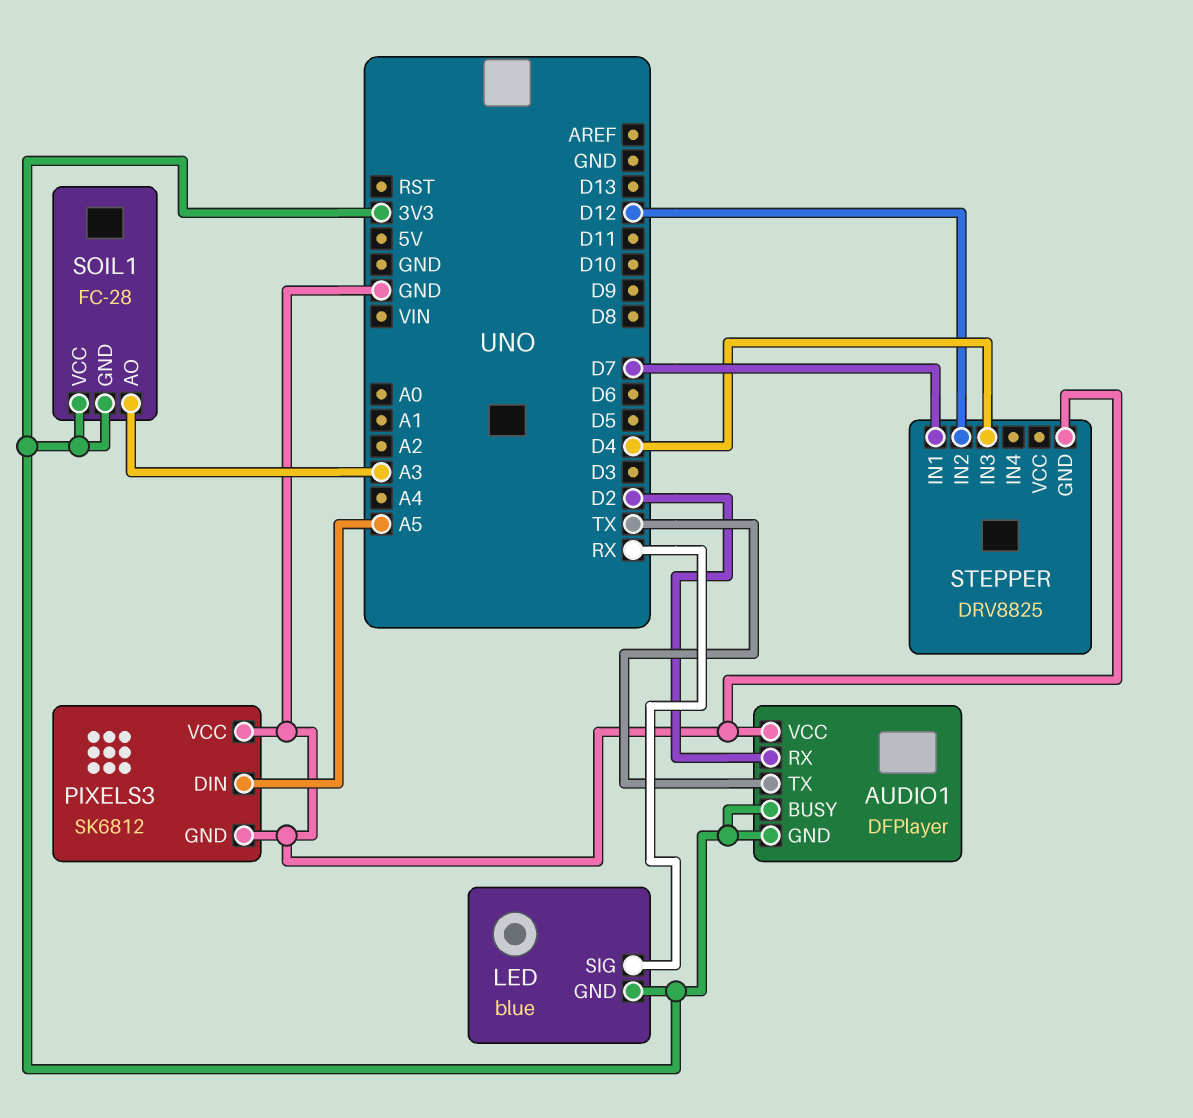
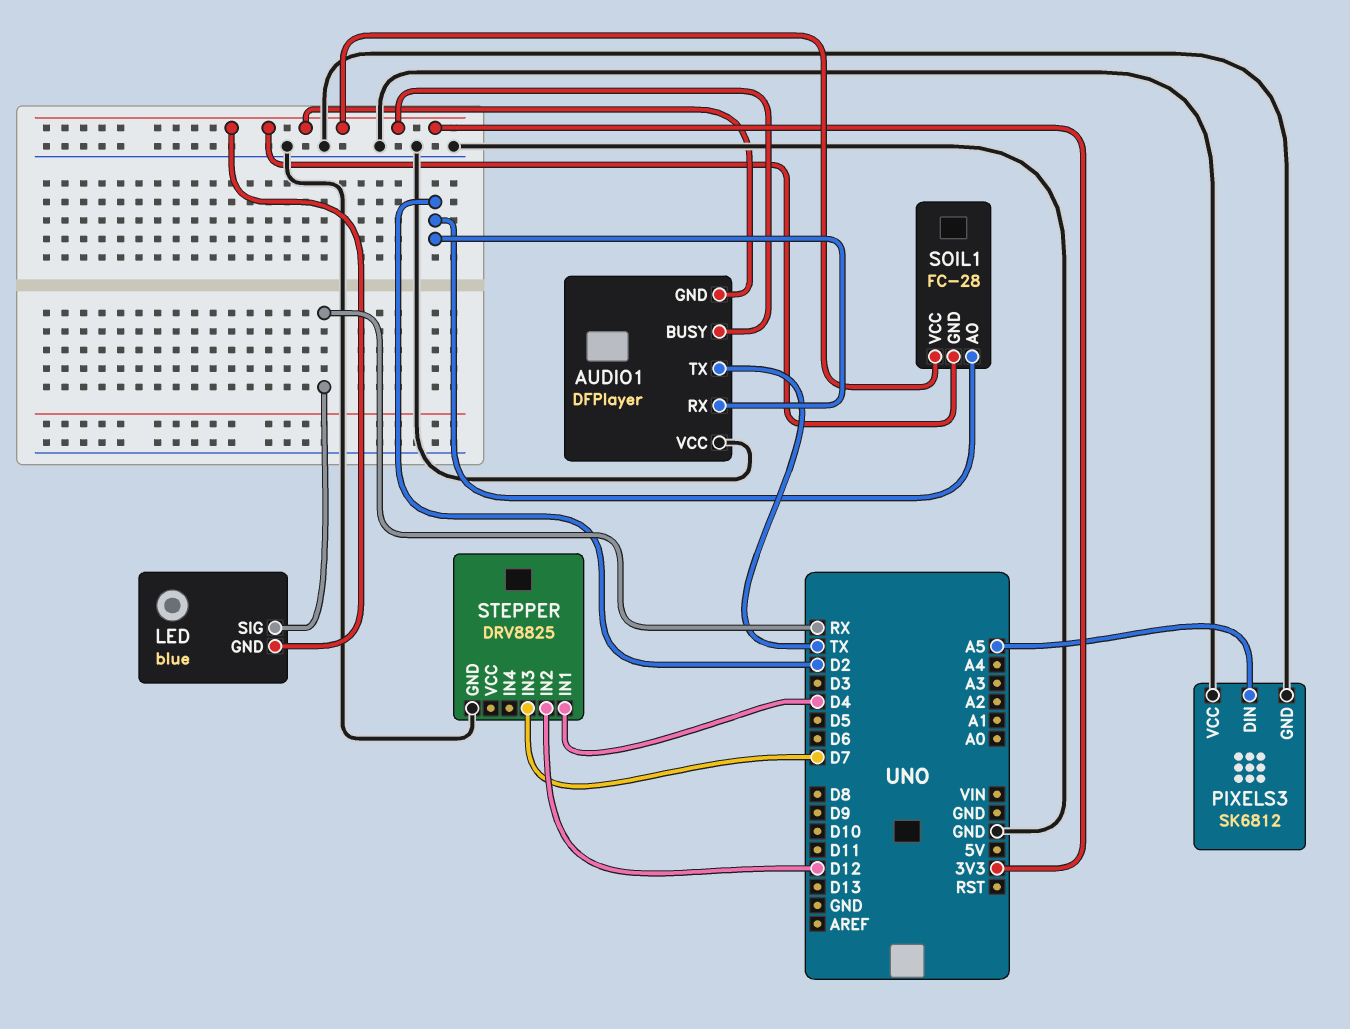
SOIL1 pin AO: A3 -> D2
STEPPER pin IN1: D7 -> D4
STEPPER pin IN3: D4 -> D7

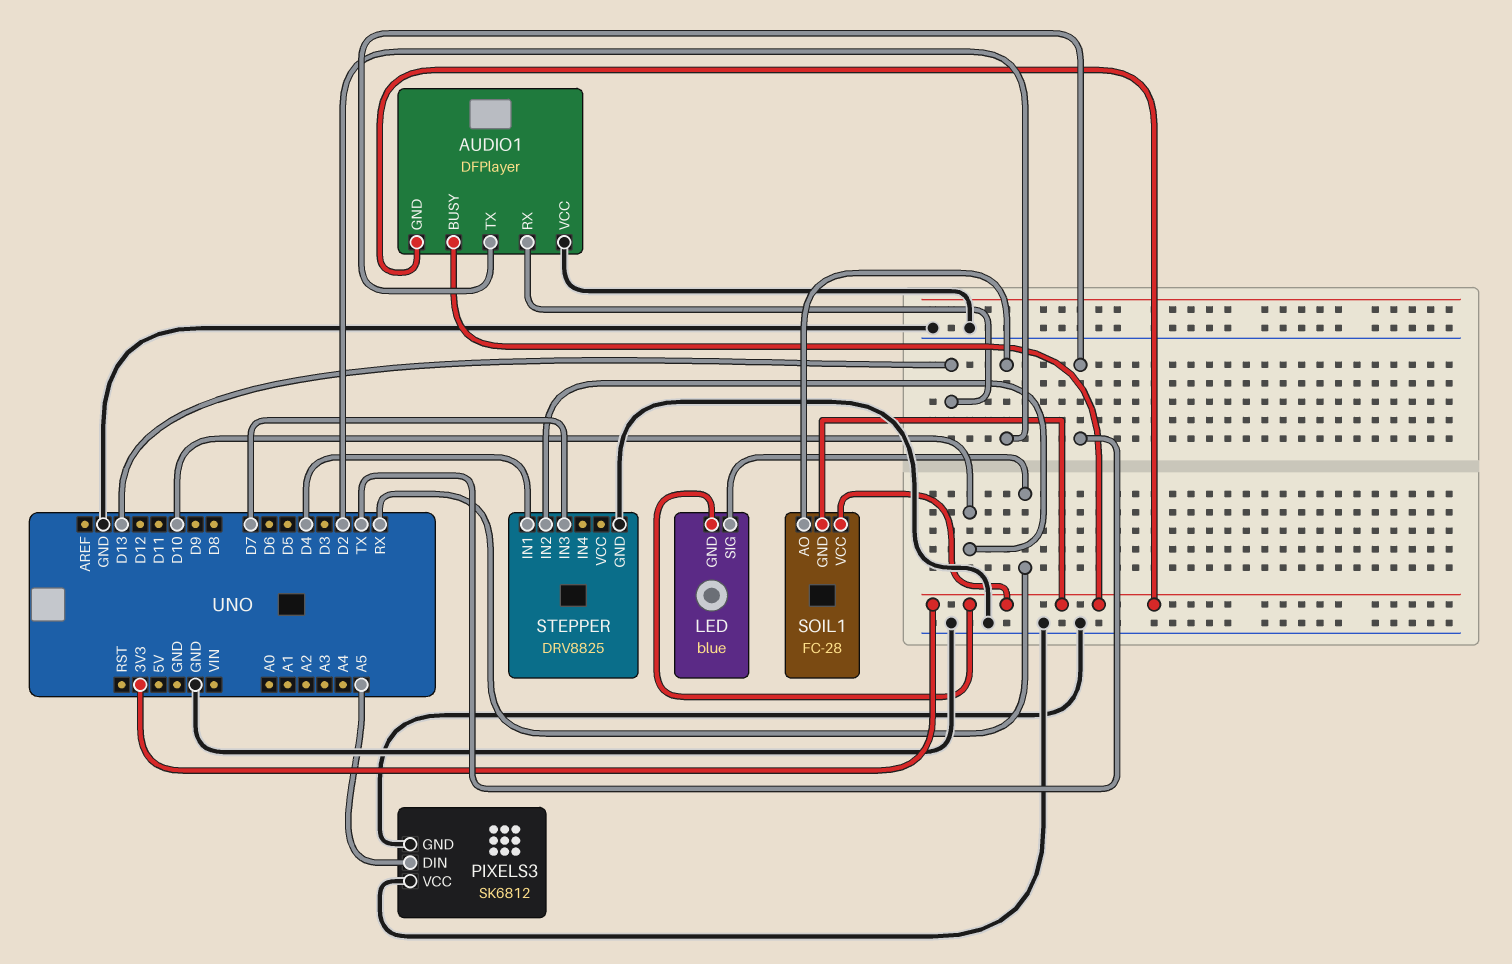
AUDIO1 pin RX: D2 -> D13
STEPPER pin IN2: D12 -> D10

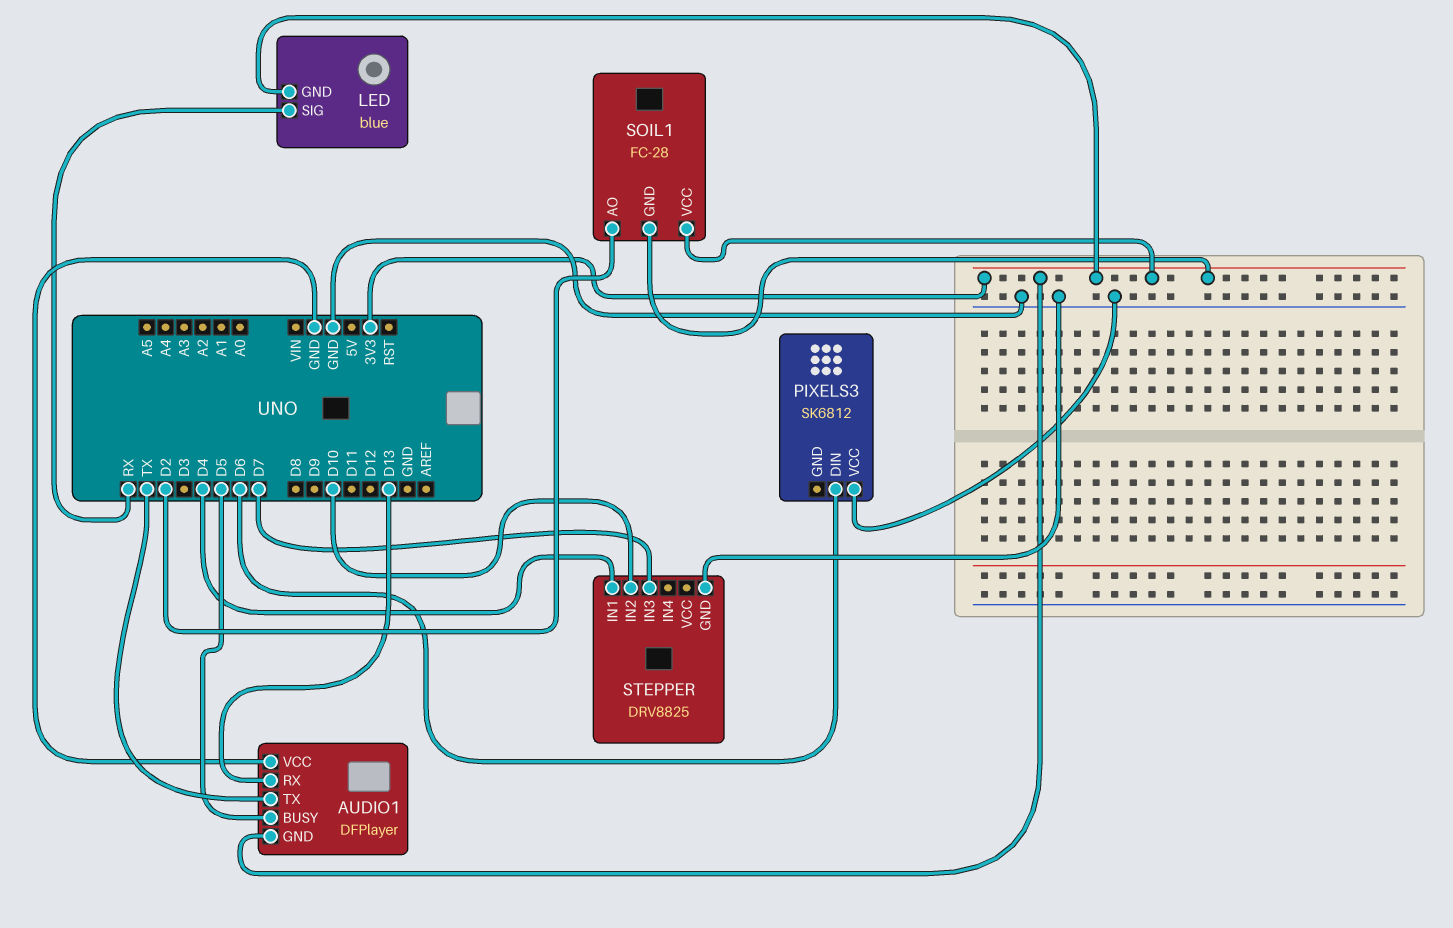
AUDIO1 pin BUSY: 3V3 -> D5
PIXELS3 pin DIN: A5 -> D6
PIXELS3 pin GND: GND -> none

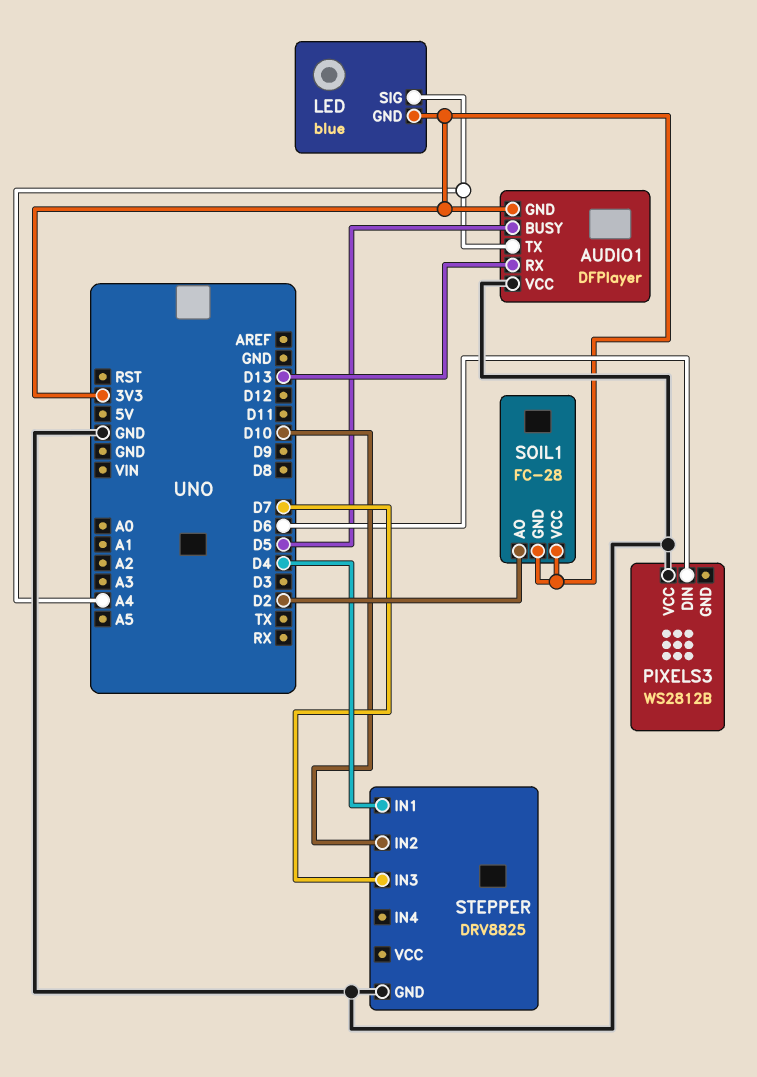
AUDIO1 pin TX: TX -> A4
LED pin SIG: RX -> A4
PIXELS3: SK6812 -> WS2812B

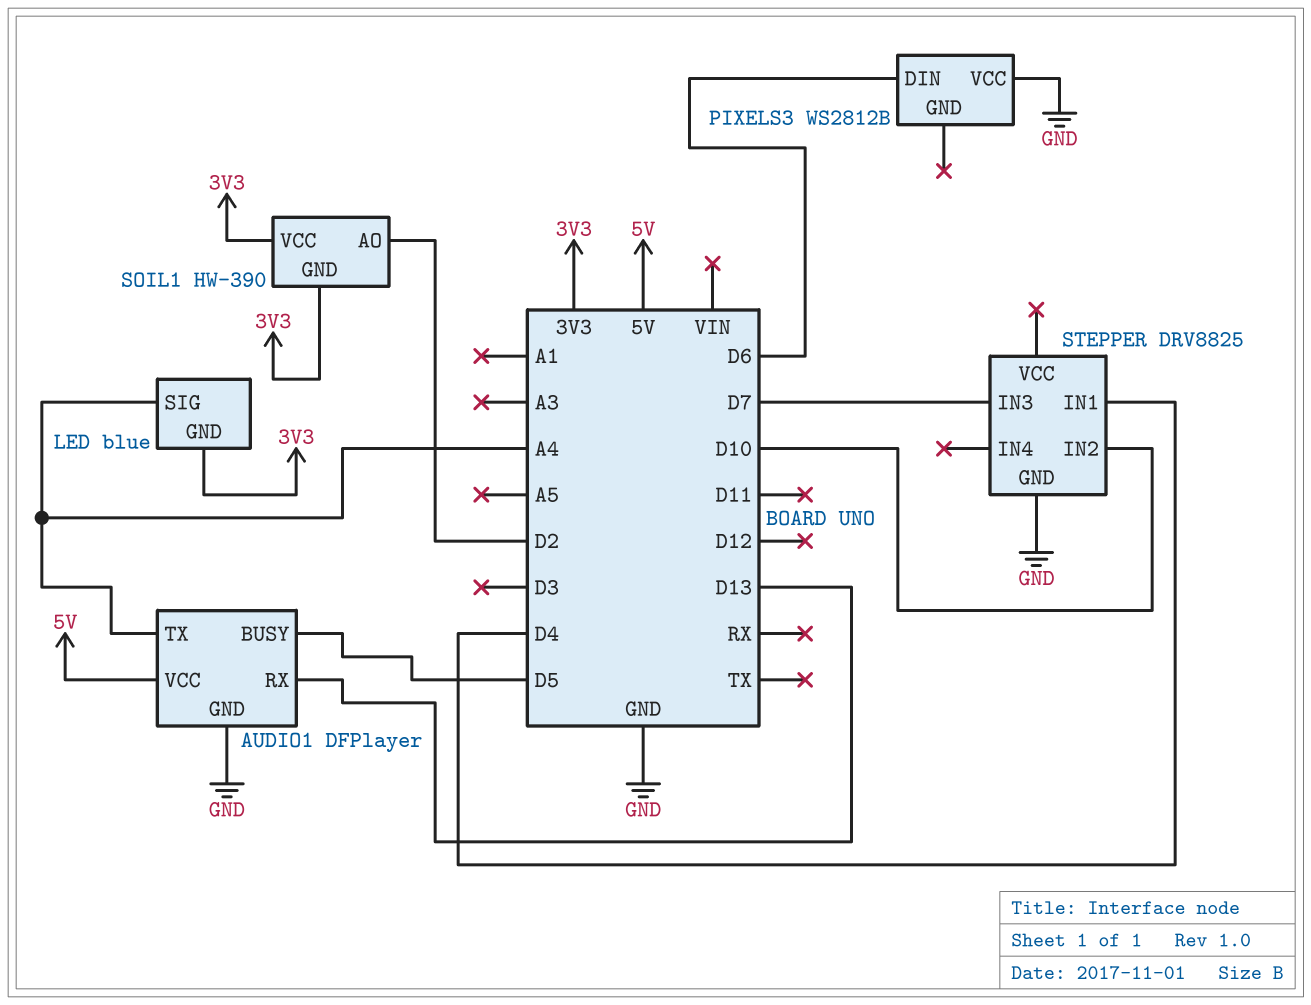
AUDIO1 pin GND: 3V3 -> GND
AUDIO1 pin VCC: GND -> 5V
SOIL1: FC-28 -> HW-390

